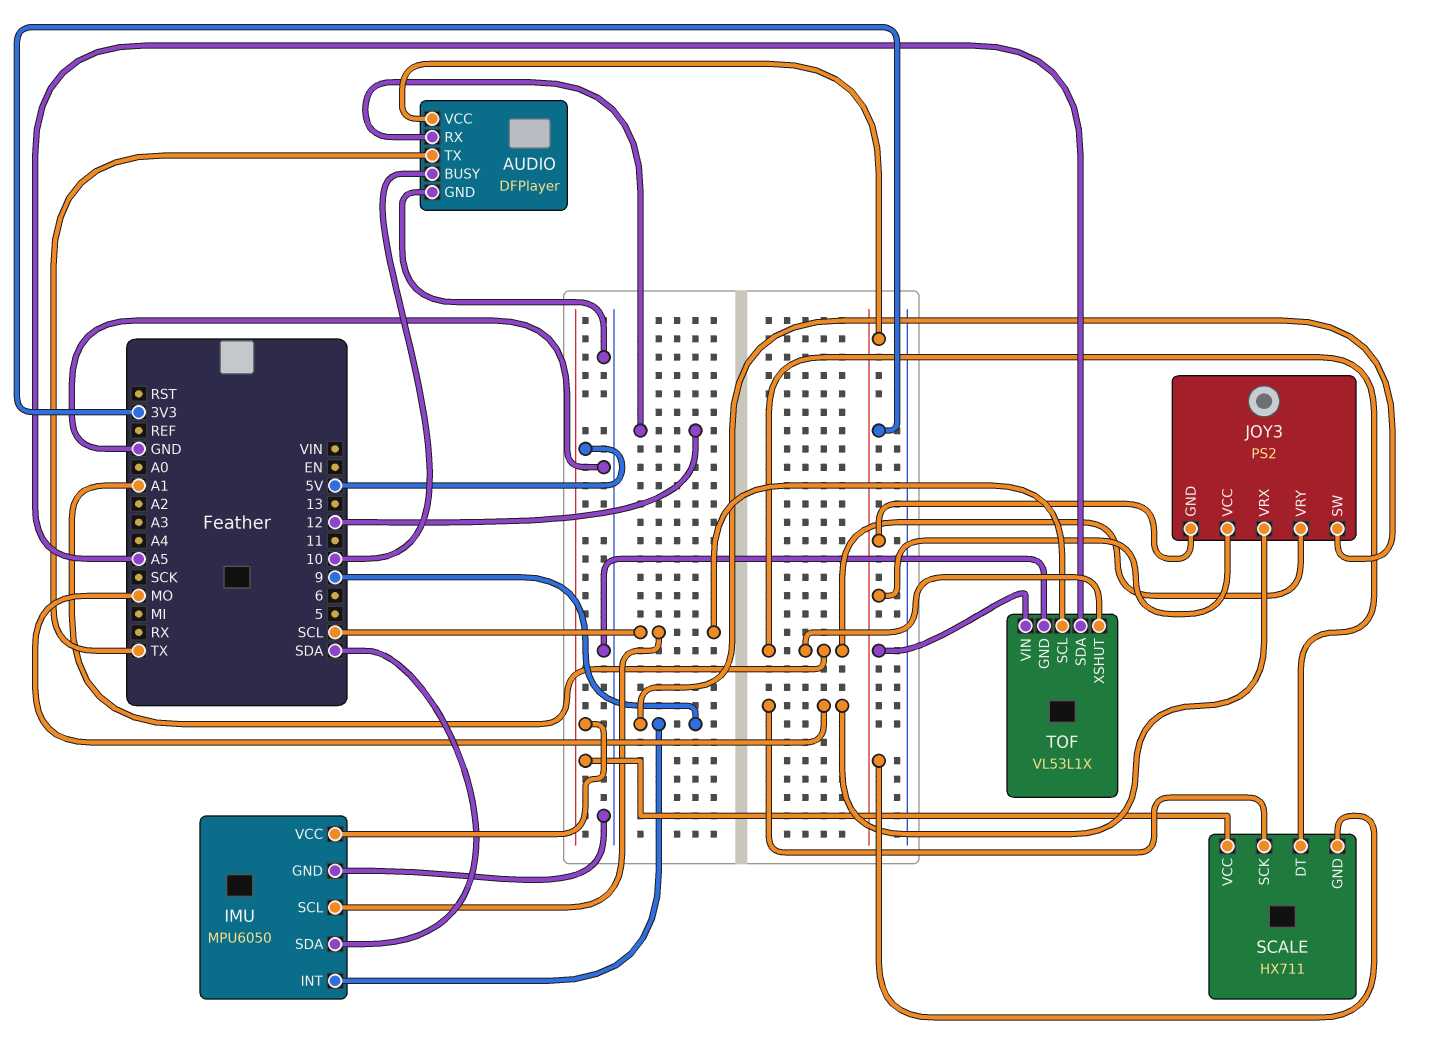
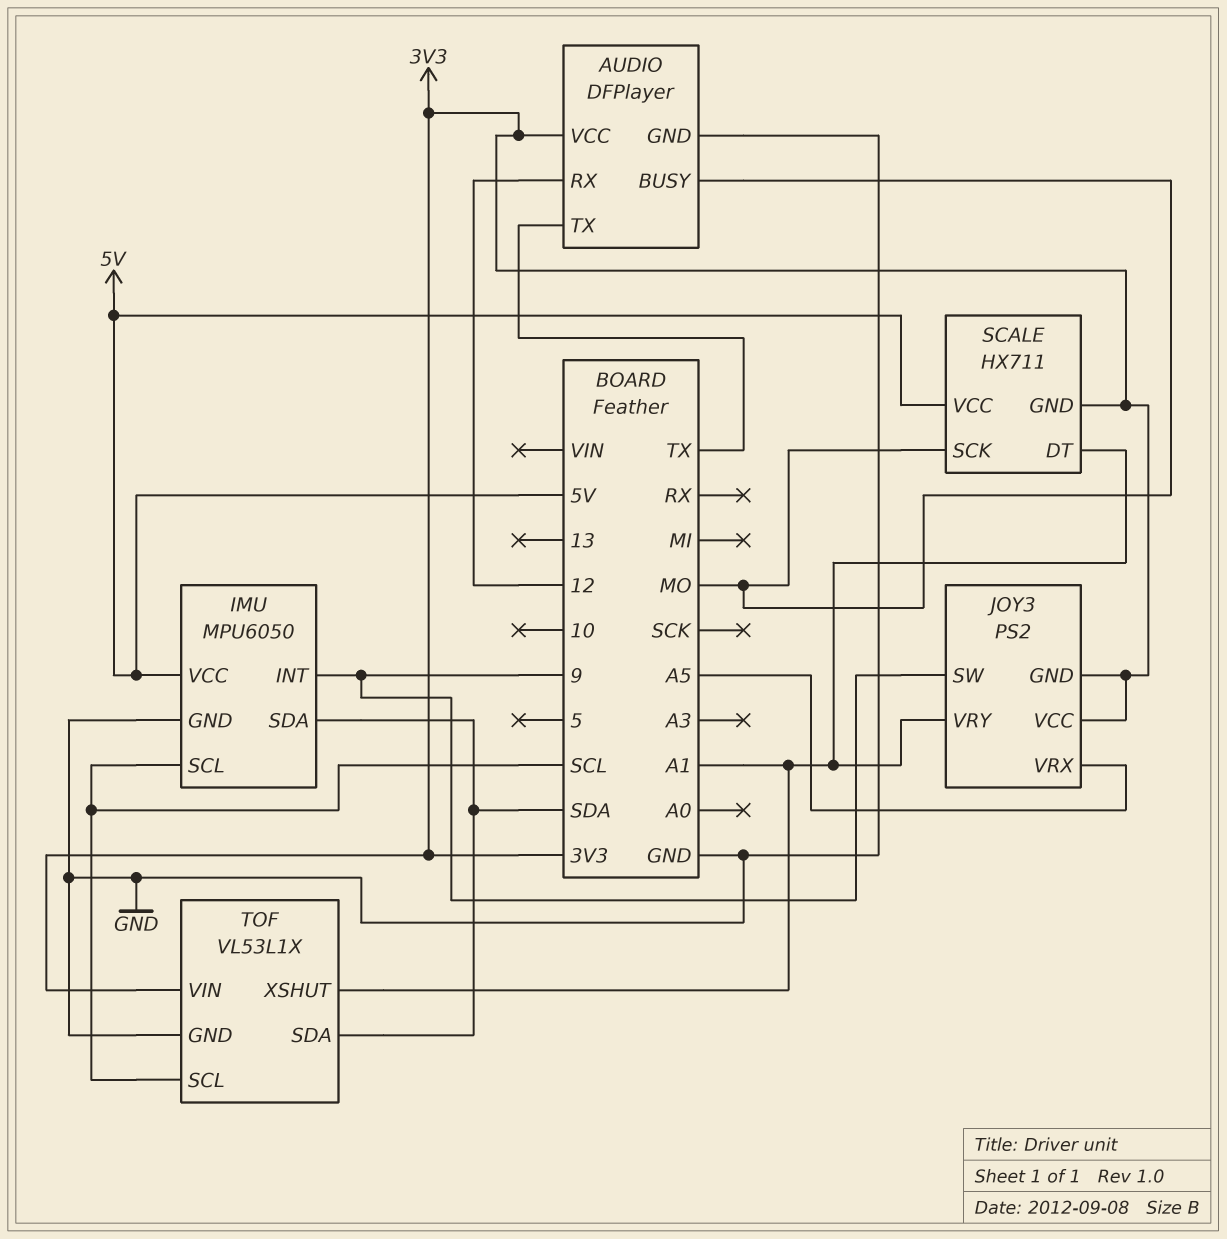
AUDIO pin BUSY: 10 -> MO
JOY3 pin VRX: MO -> A5
TOF pin SDA: A5 -> SDA

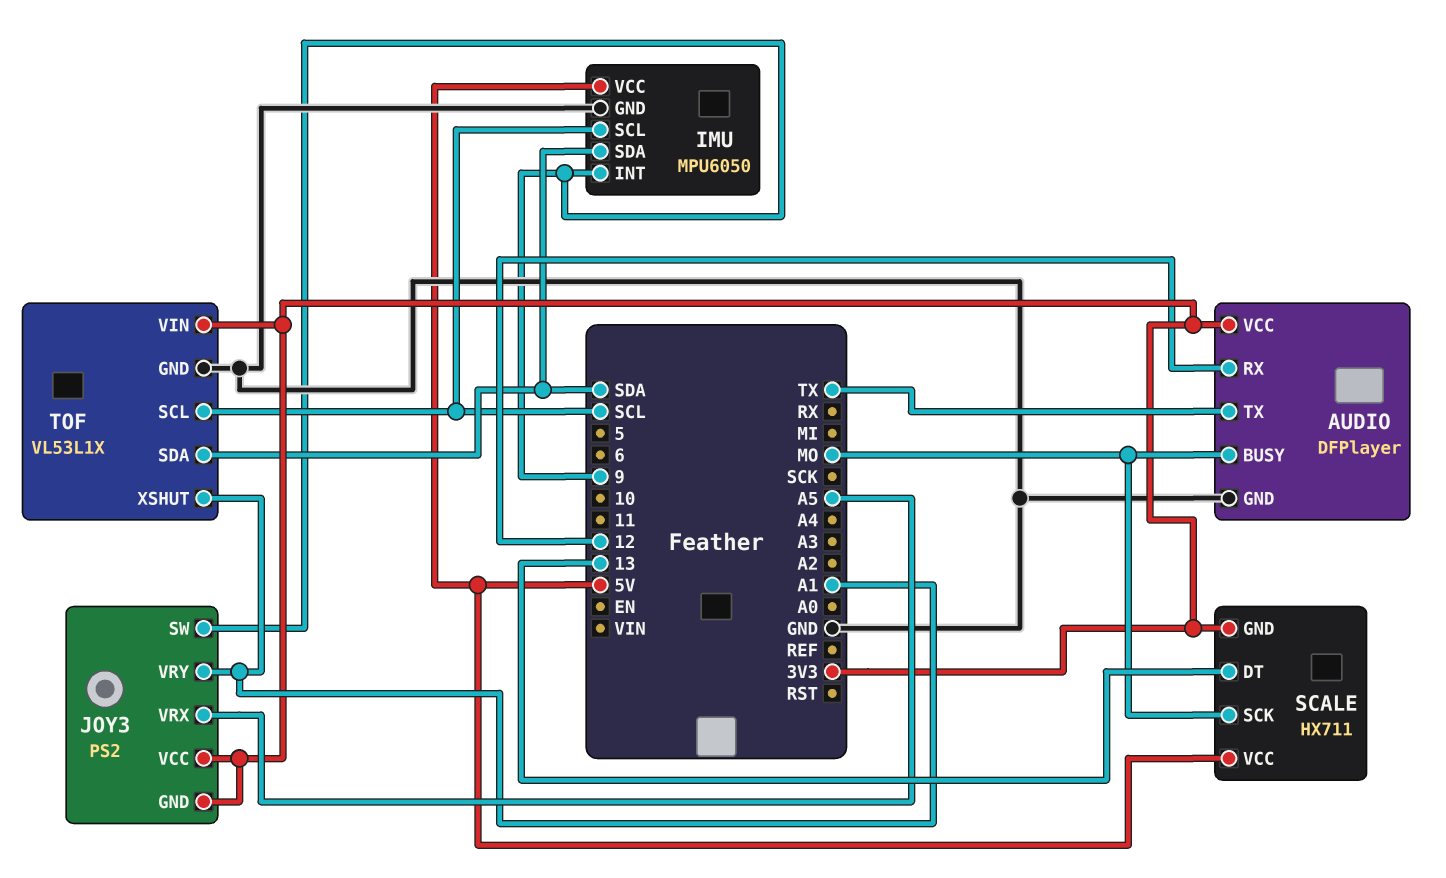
SCALE pin DT: A1 -> 13

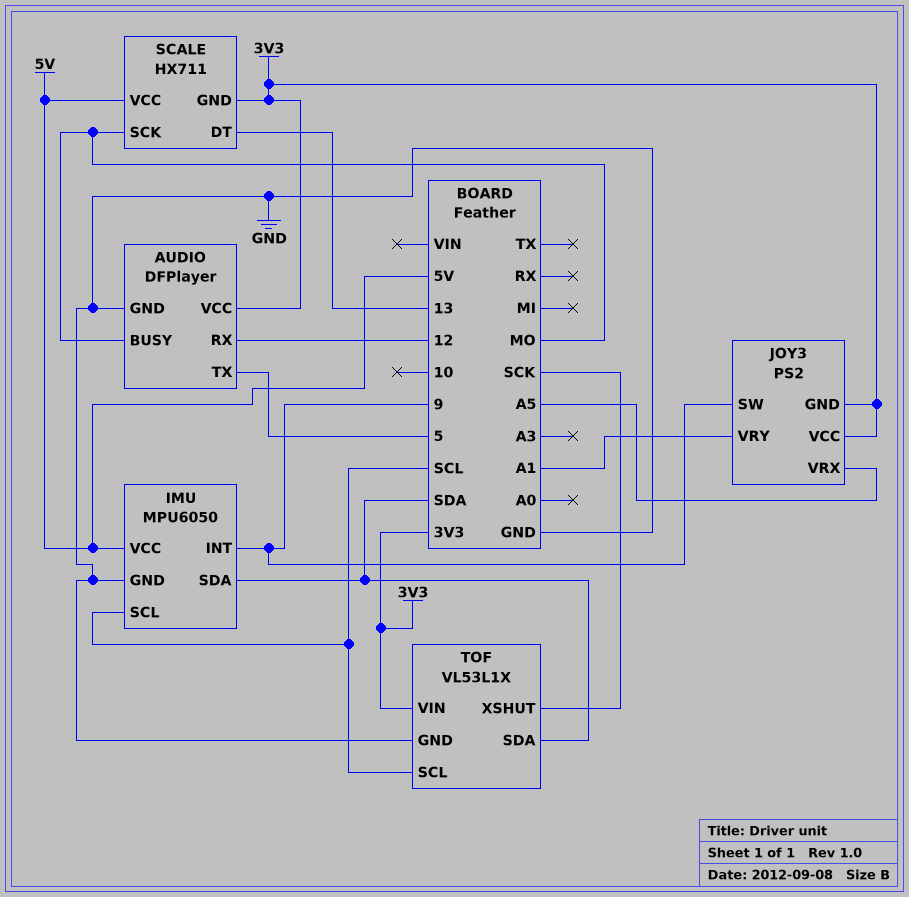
AUDIO pin TX: TX -> 5
TOF pin XSHUT: A1 -> SCK

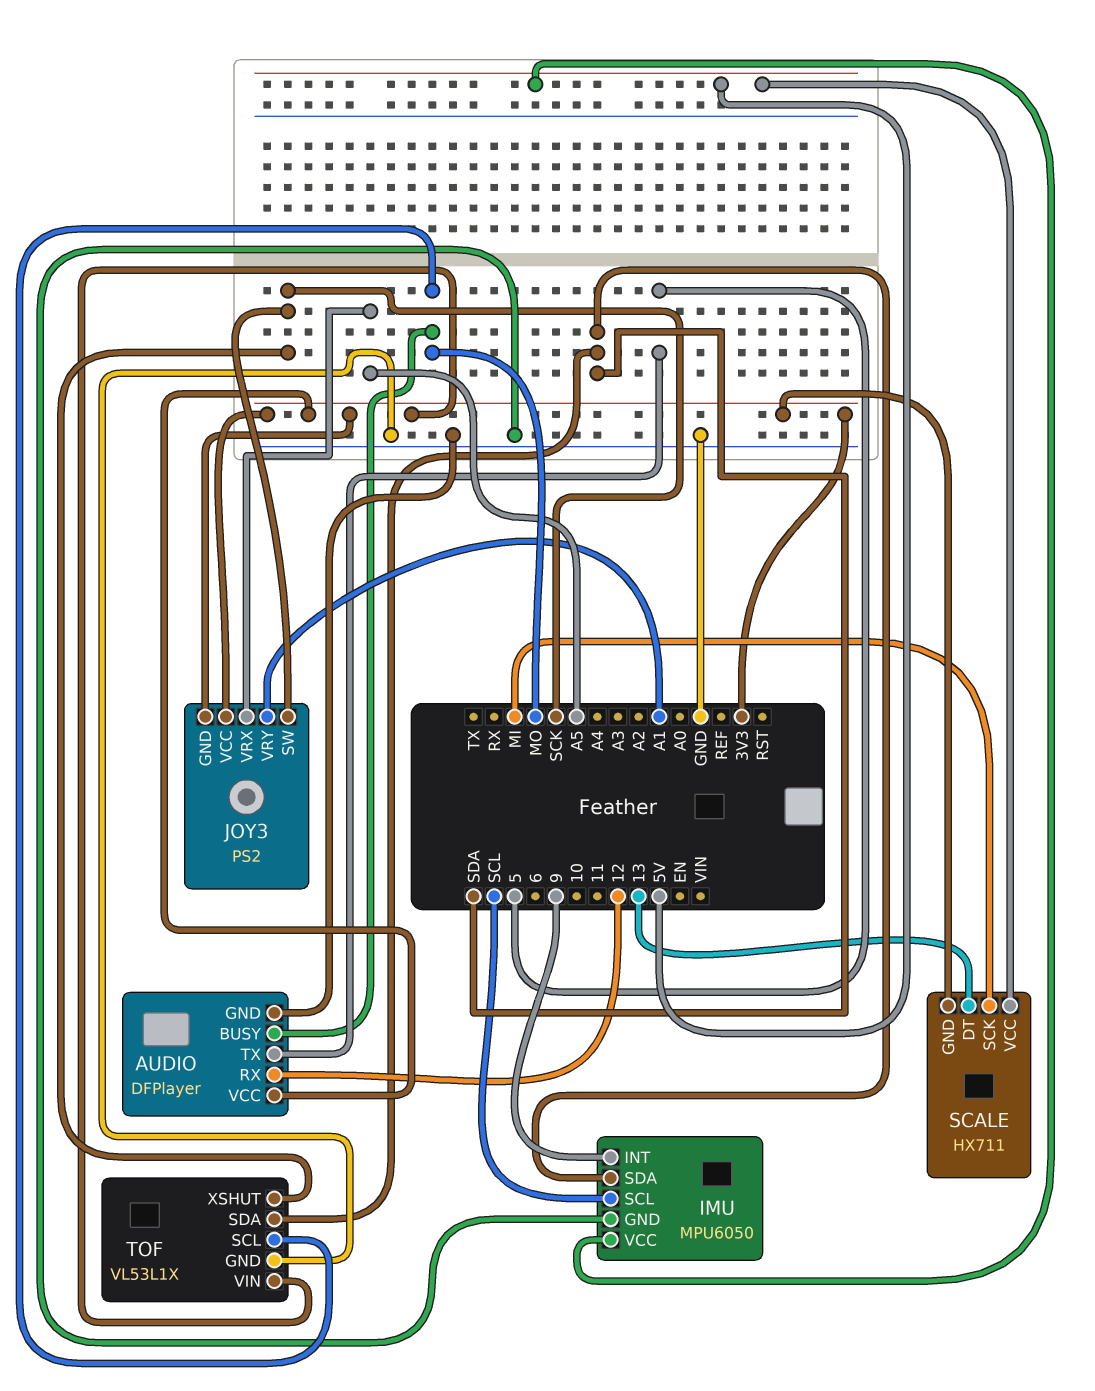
JOY3 pin SW: 9 -> SCK
SCALE pin SCK: MO -> MI
TOF pin SCL: SCL -> MO

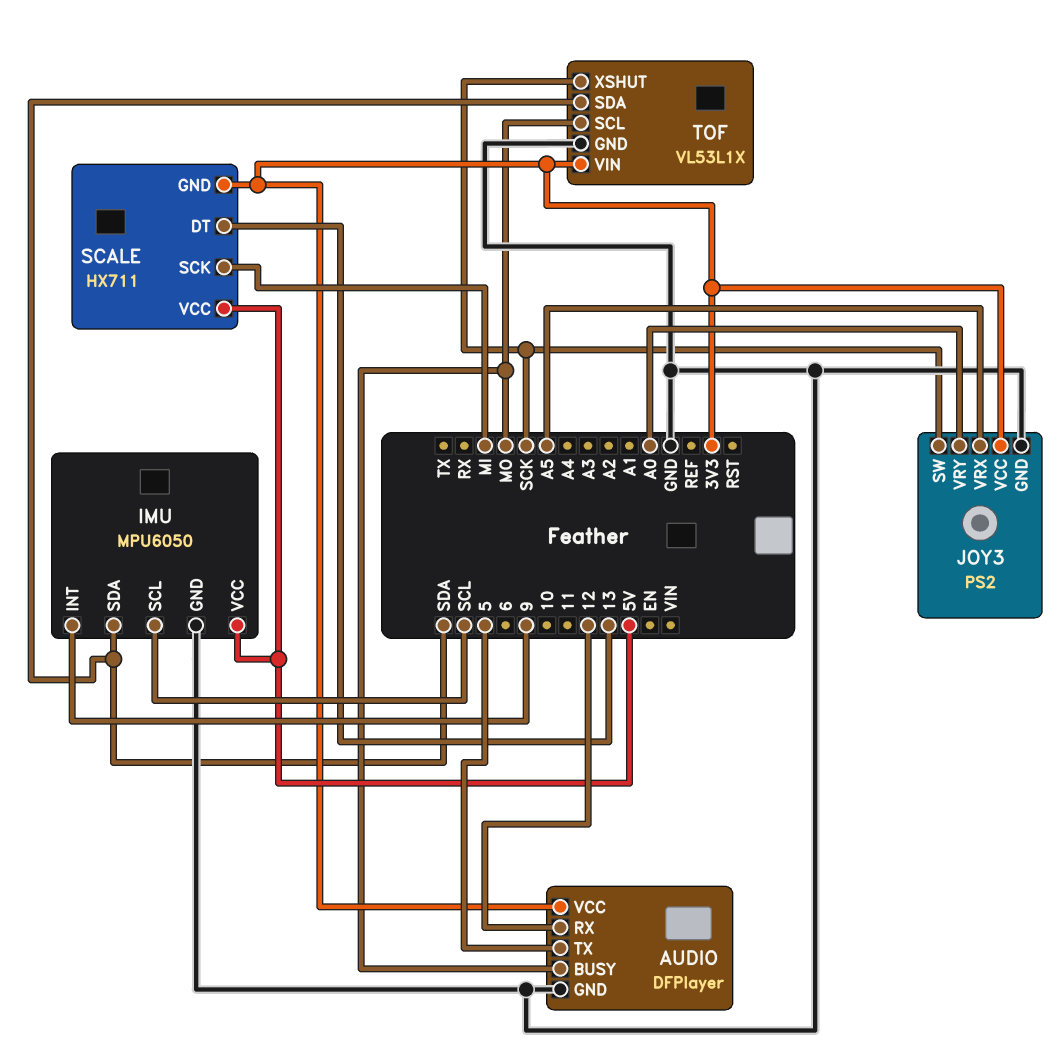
JOY3 pin GND: 3V3 -> GND
JOY3 pin VRY: A1 -> A0

